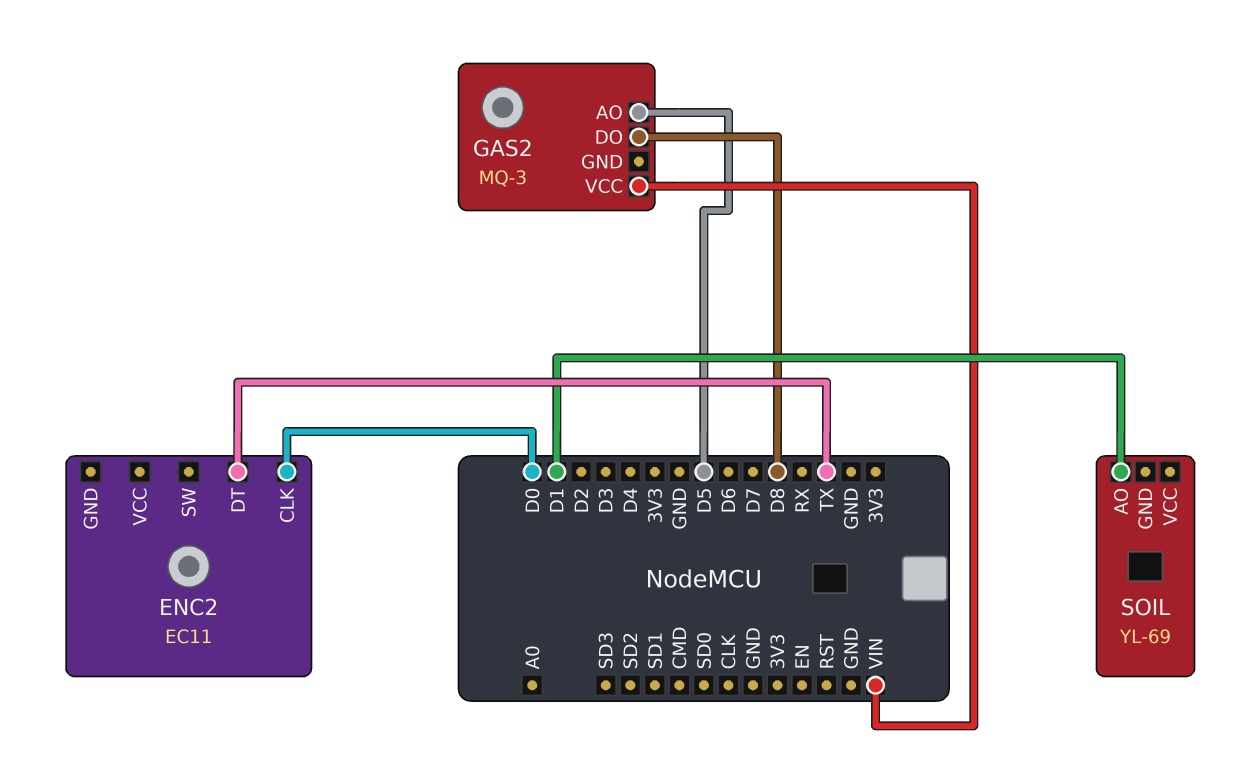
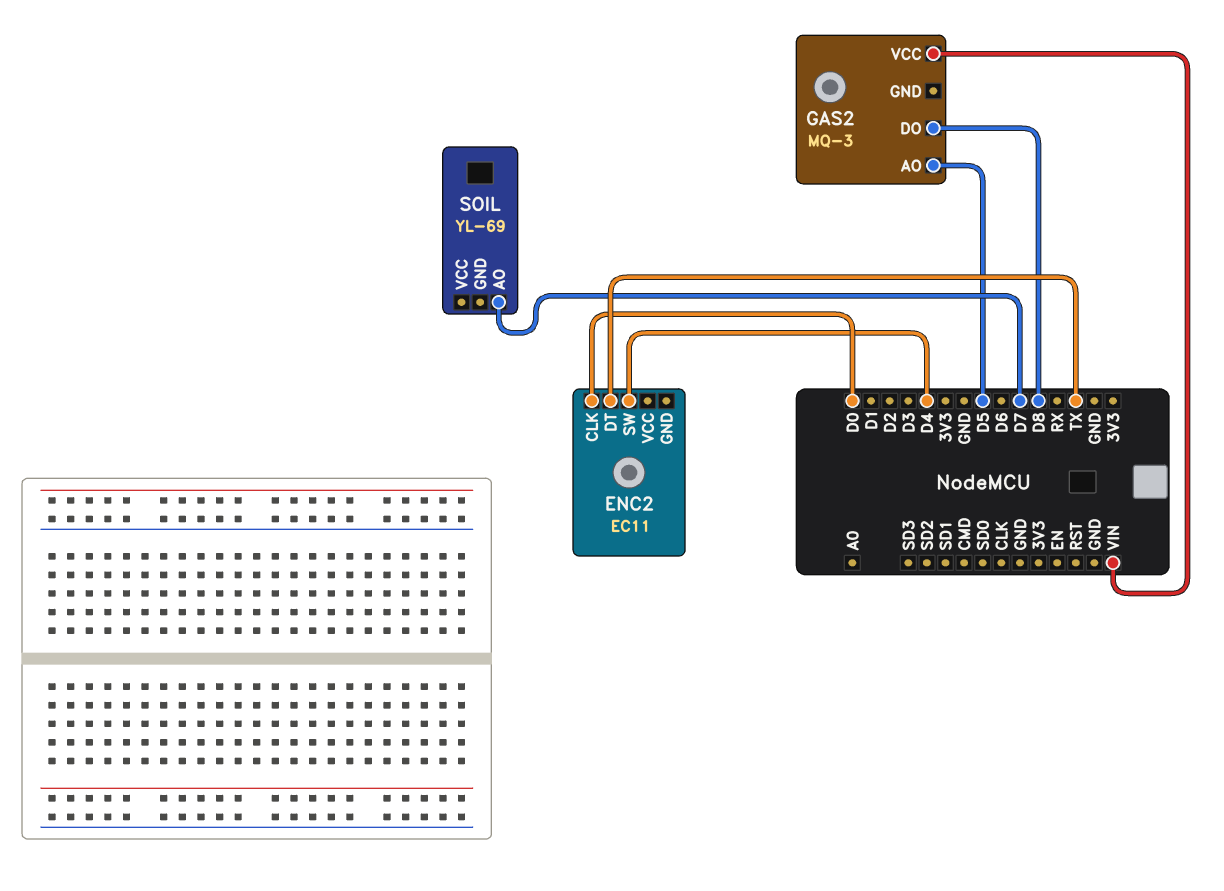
ENC2 pin SW: none -> D4
SOIL pin AO: D1 -> D7

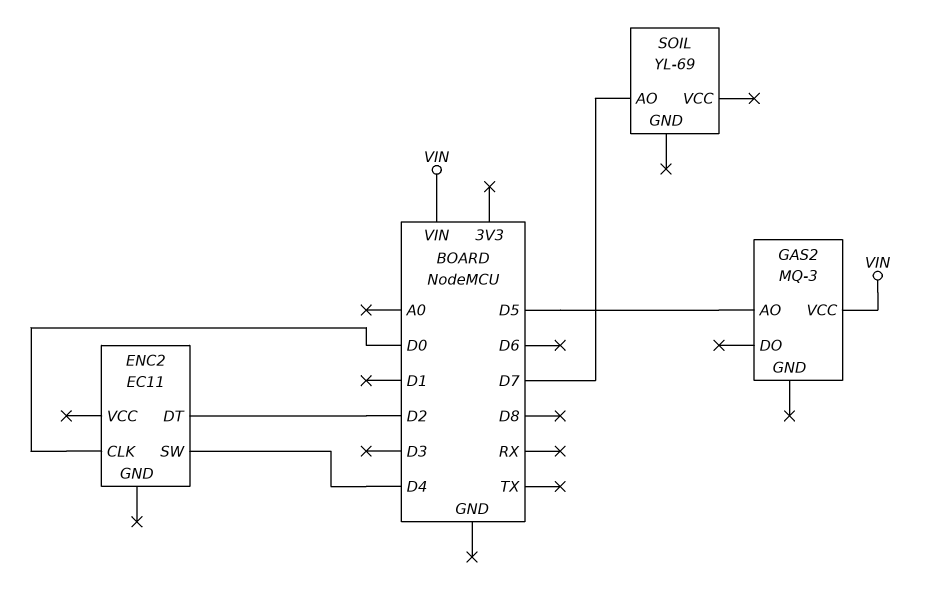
ENC2 pin DT: TX -> D2
GAS2 pin DO: D8 -> none

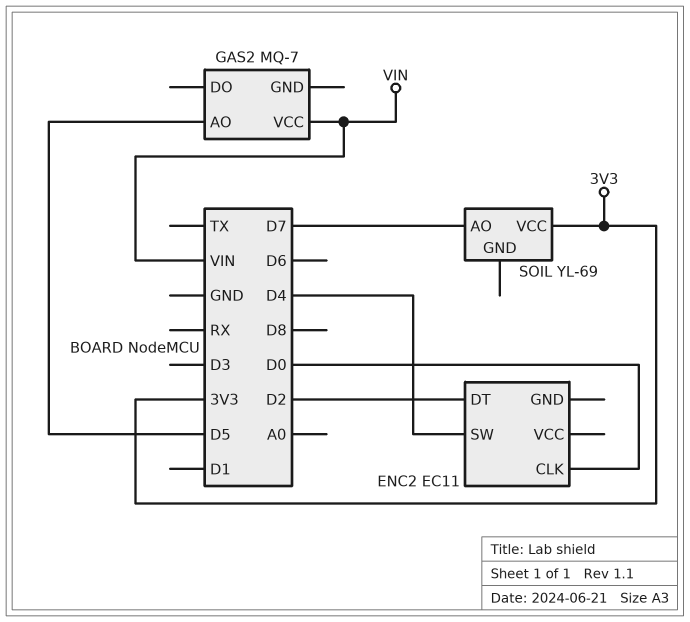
GAS2: MQ-3 -> MQ-7
SOIL pin VCC: none -> 3V3

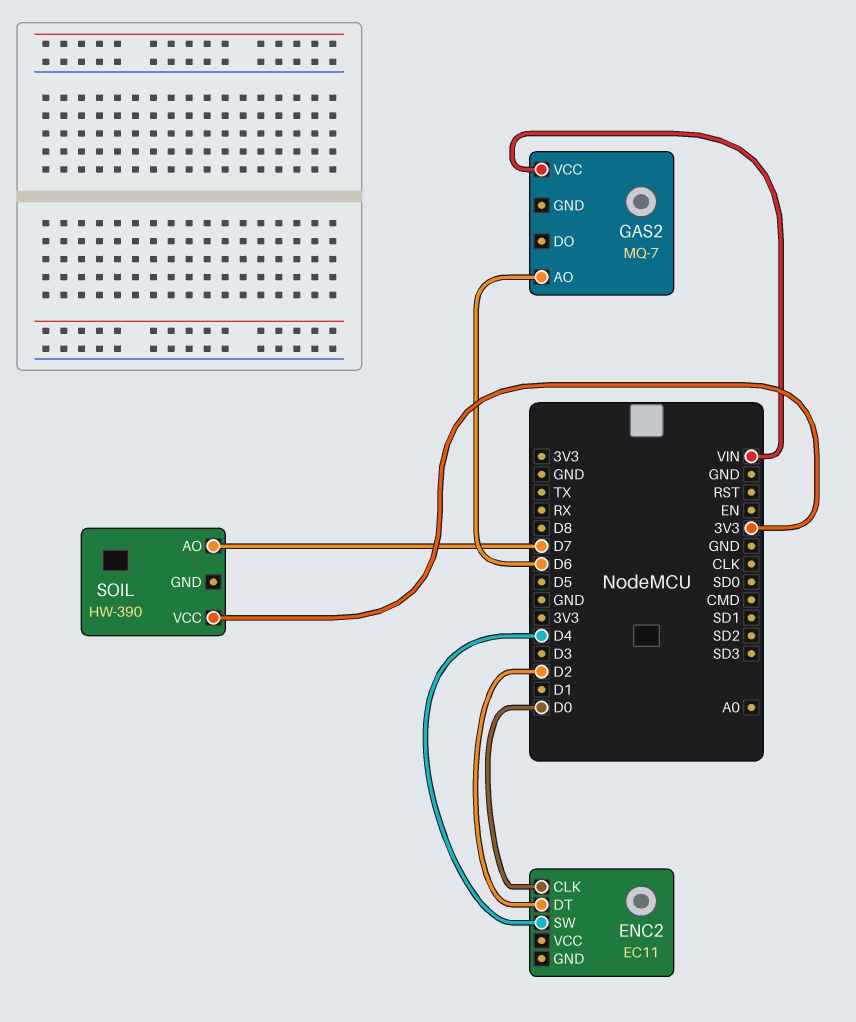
GAS2 pin AO: D5 -> D6
SOIL: YL-69 -> HW-390

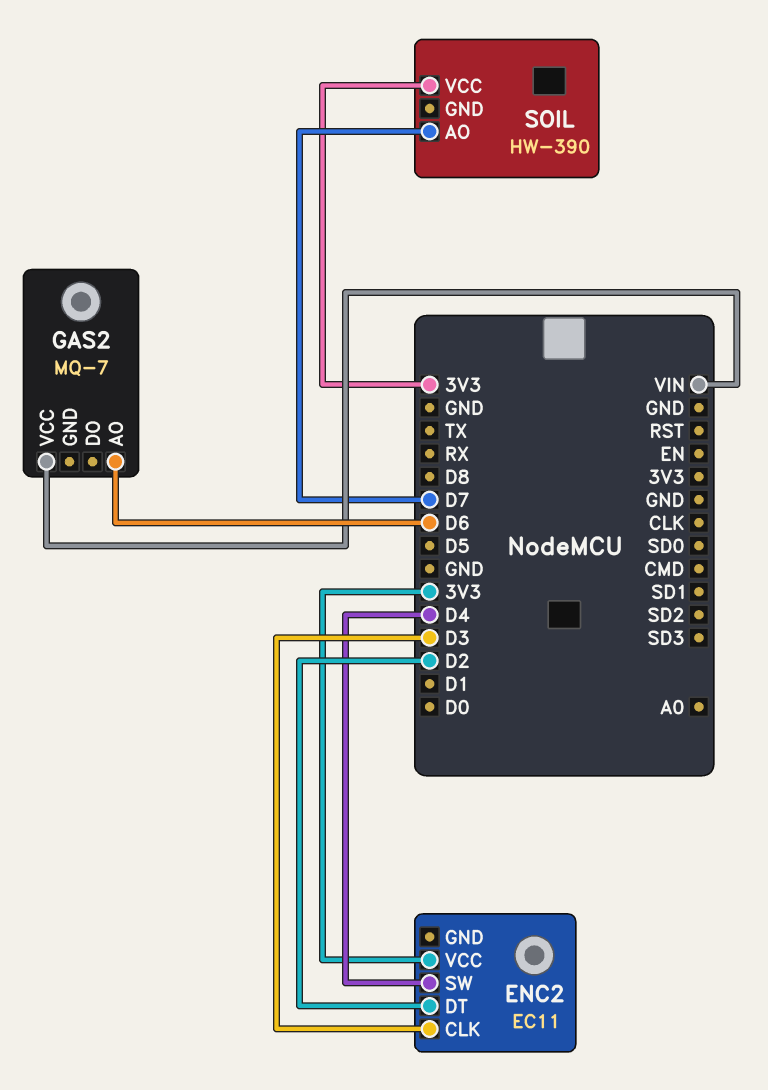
ENC2 pin CLK: D0 -> D3
ENC2 pin VCC: none -> 3V3

